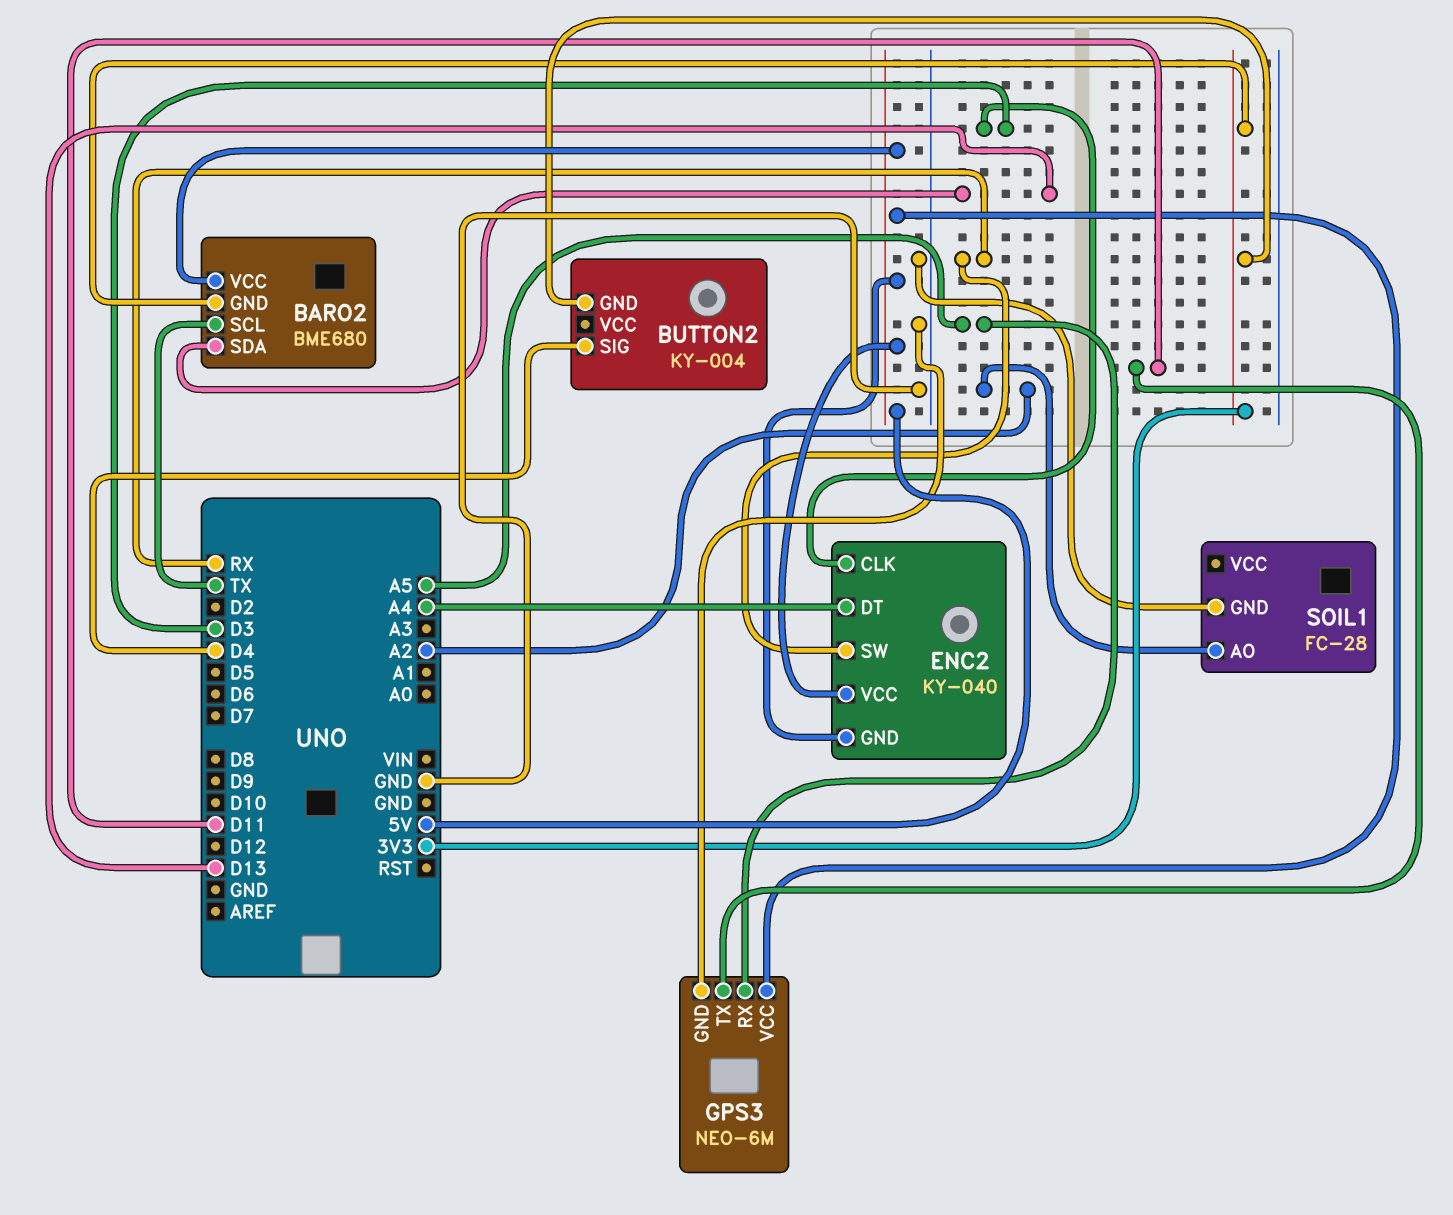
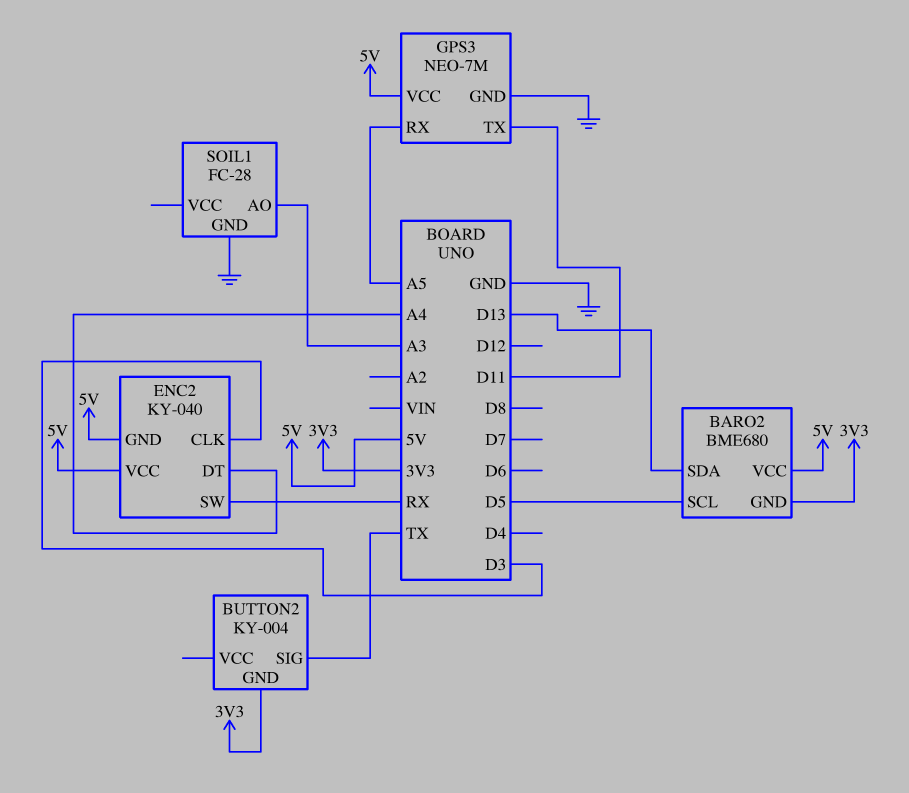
BARO2 pin SCL: TX -> D5
BUTTON2 pin SIG: D4 -> TX
GPS3: NEO-6M -> NEO-7M
SOIL1 pin AO: A2 -> A3

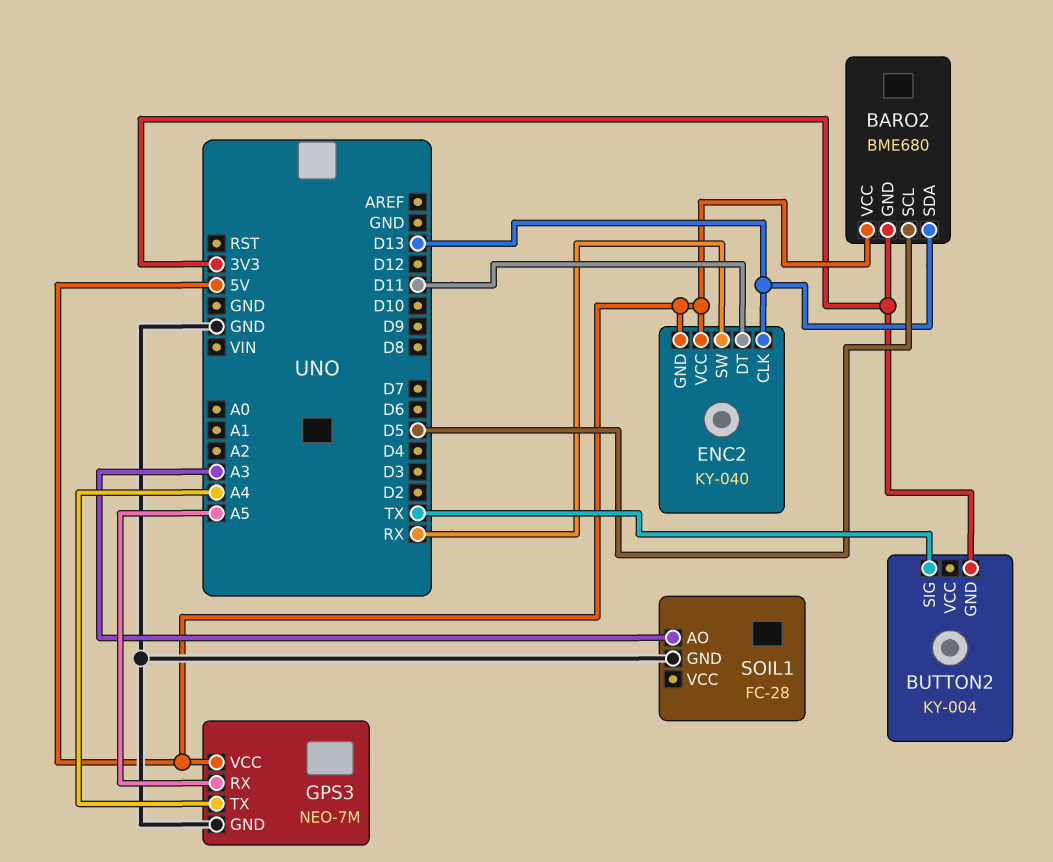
ENC2 pin CLK: D3 -> D13
ENC2 pin DT: A4 -> D11
GPS3 pin TX: D11 -> A4

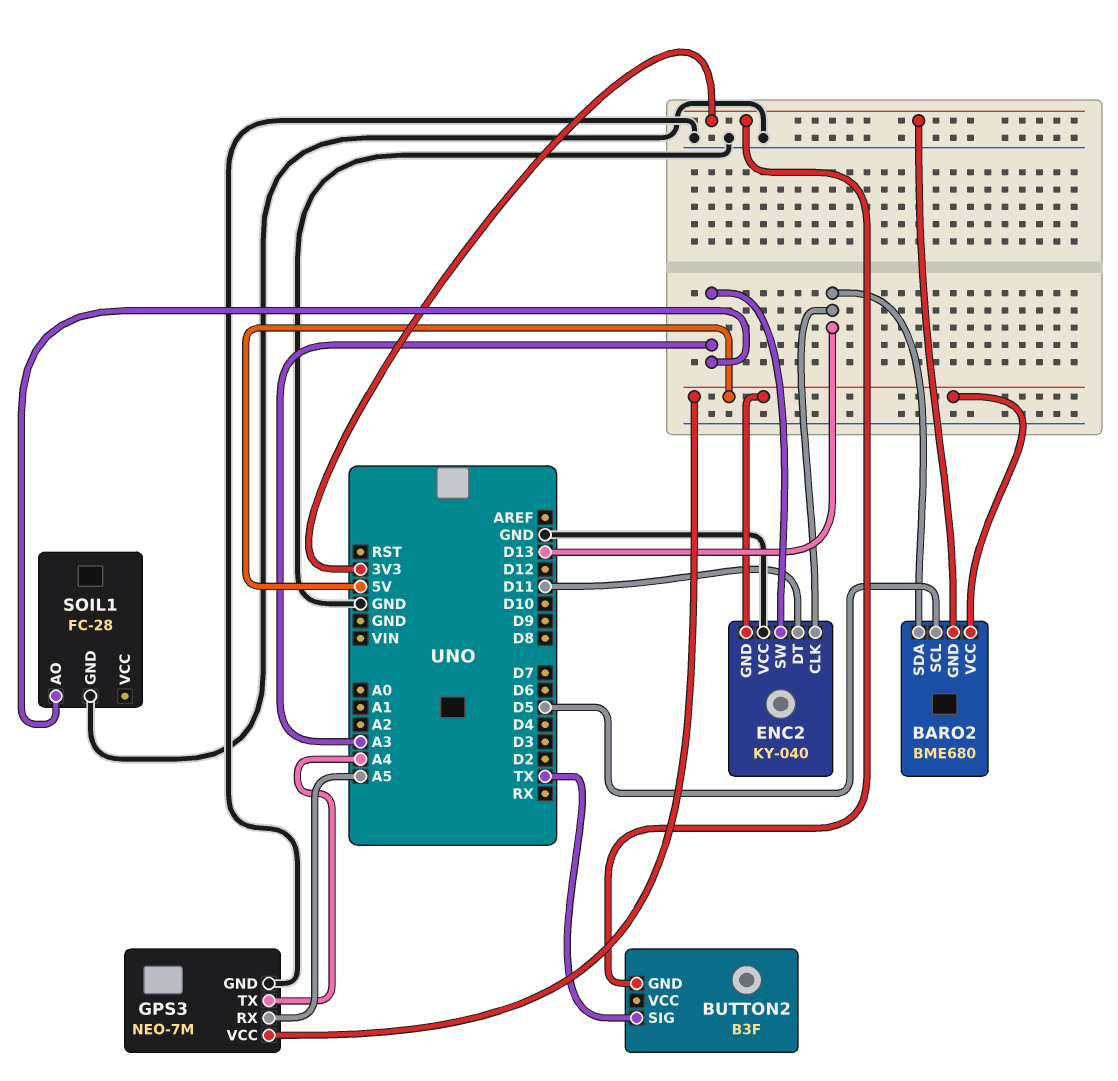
BUTTON2: KY-004 -> B3F
ENC2 pin SW: RX -> A3
ENC2 pin VCC: 5V -> GND

